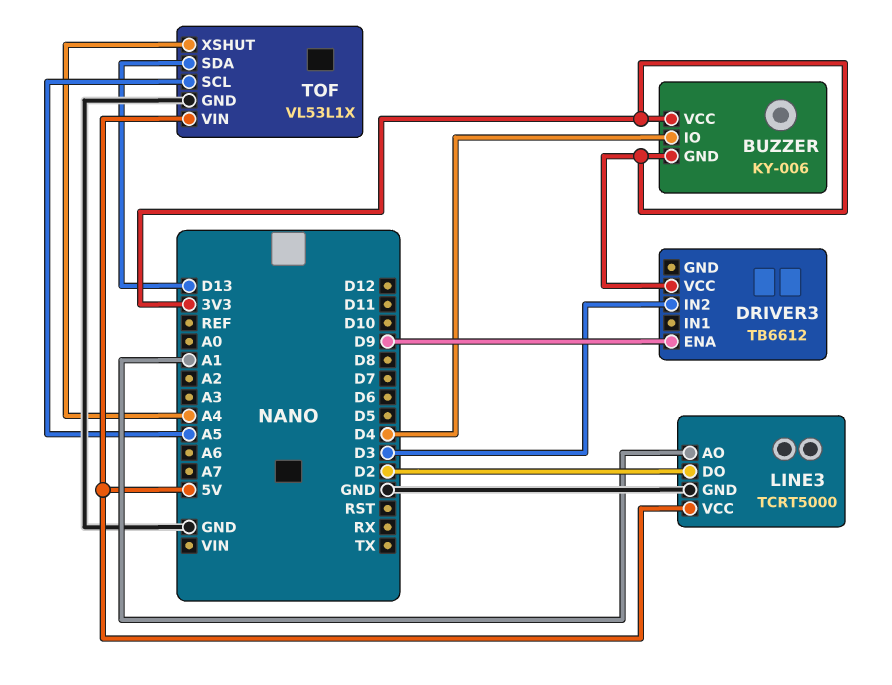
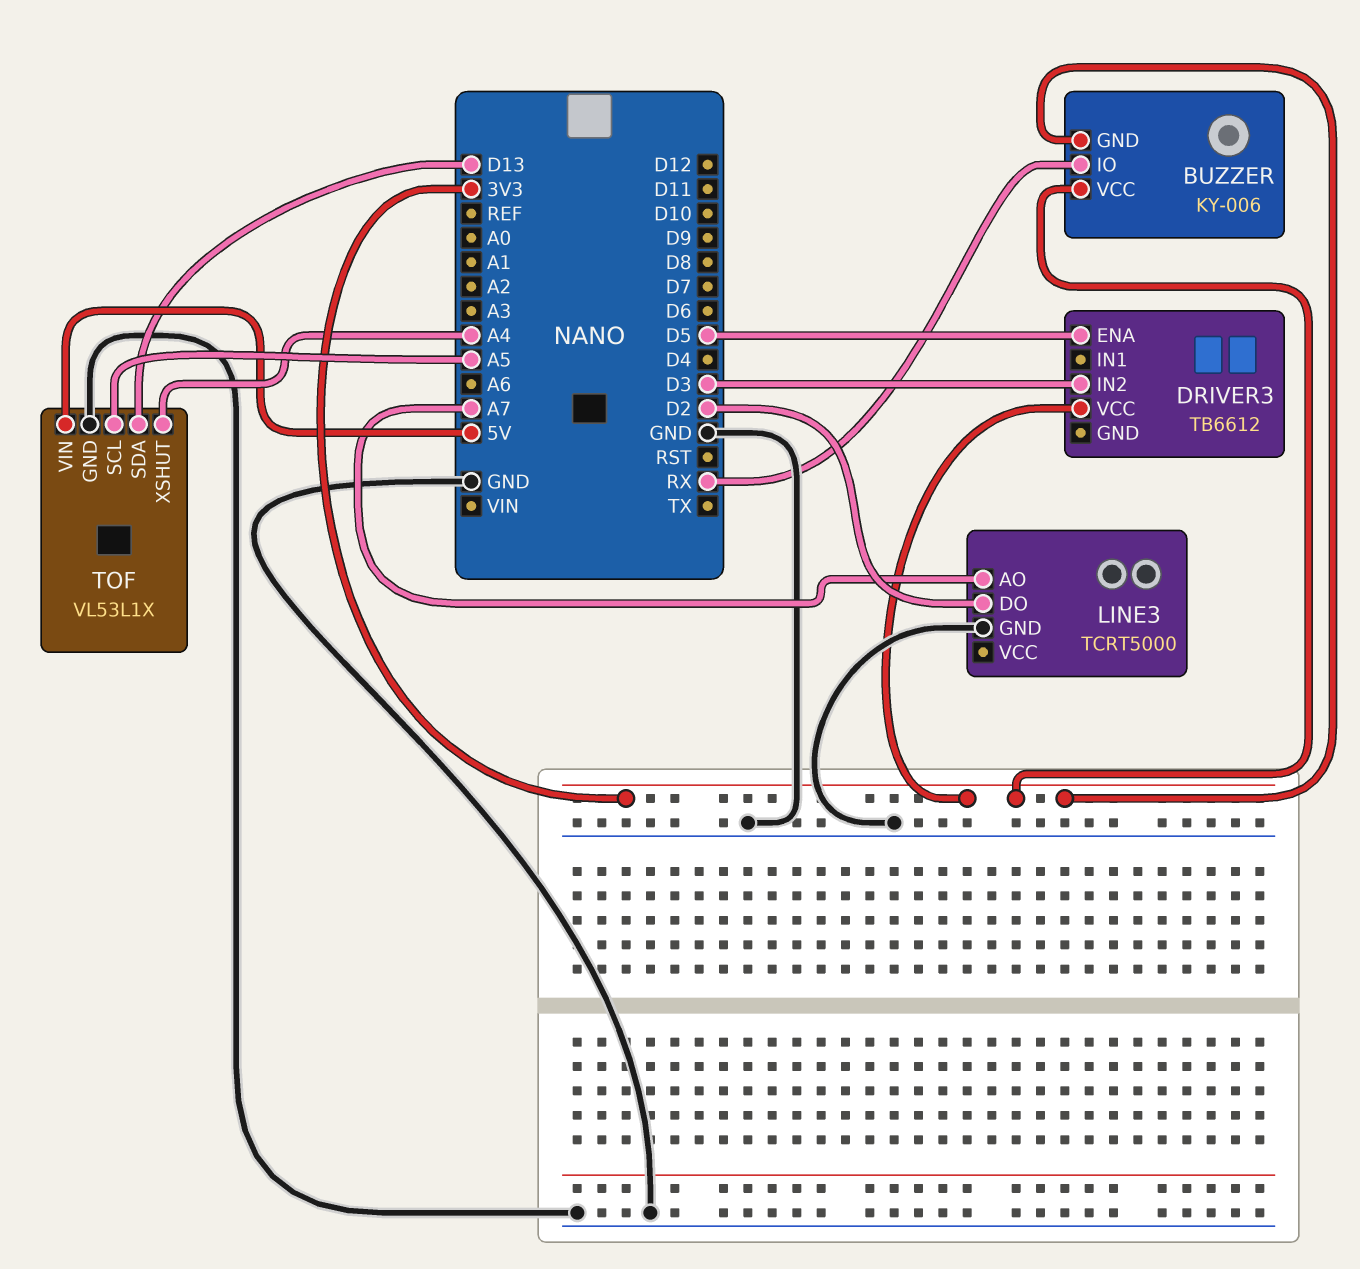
BUZZER pin IO: D4 -> RX
DRIVER3 pin ENA: D9 -> D5
LINE3 pin AO: A1 -> A7
LINE3 pin VCC: 5V -> none

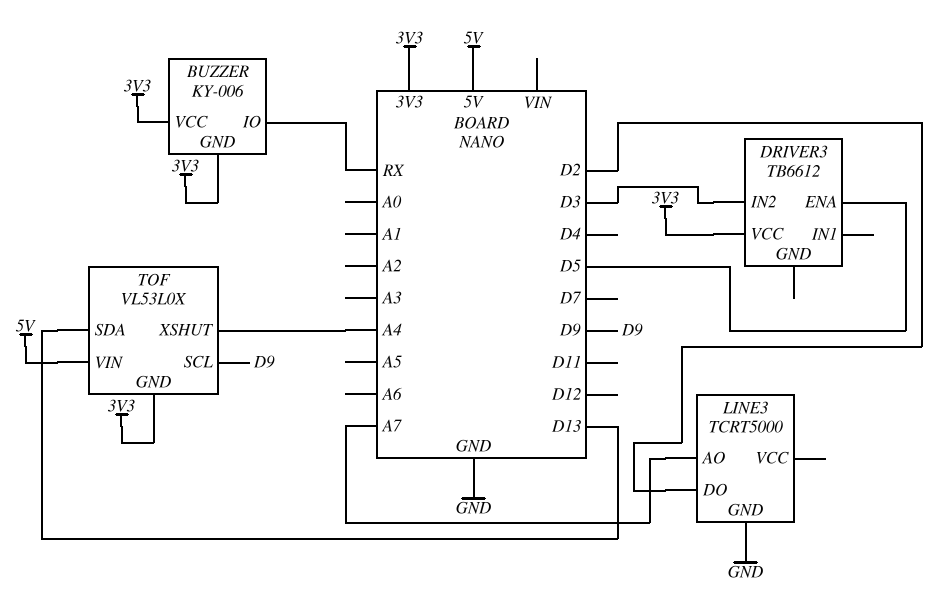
TOF: VL53L1X -> VL53L0X
TOF pin GND: GND -> 3V3
TOF pin SCL: A5 -> D9

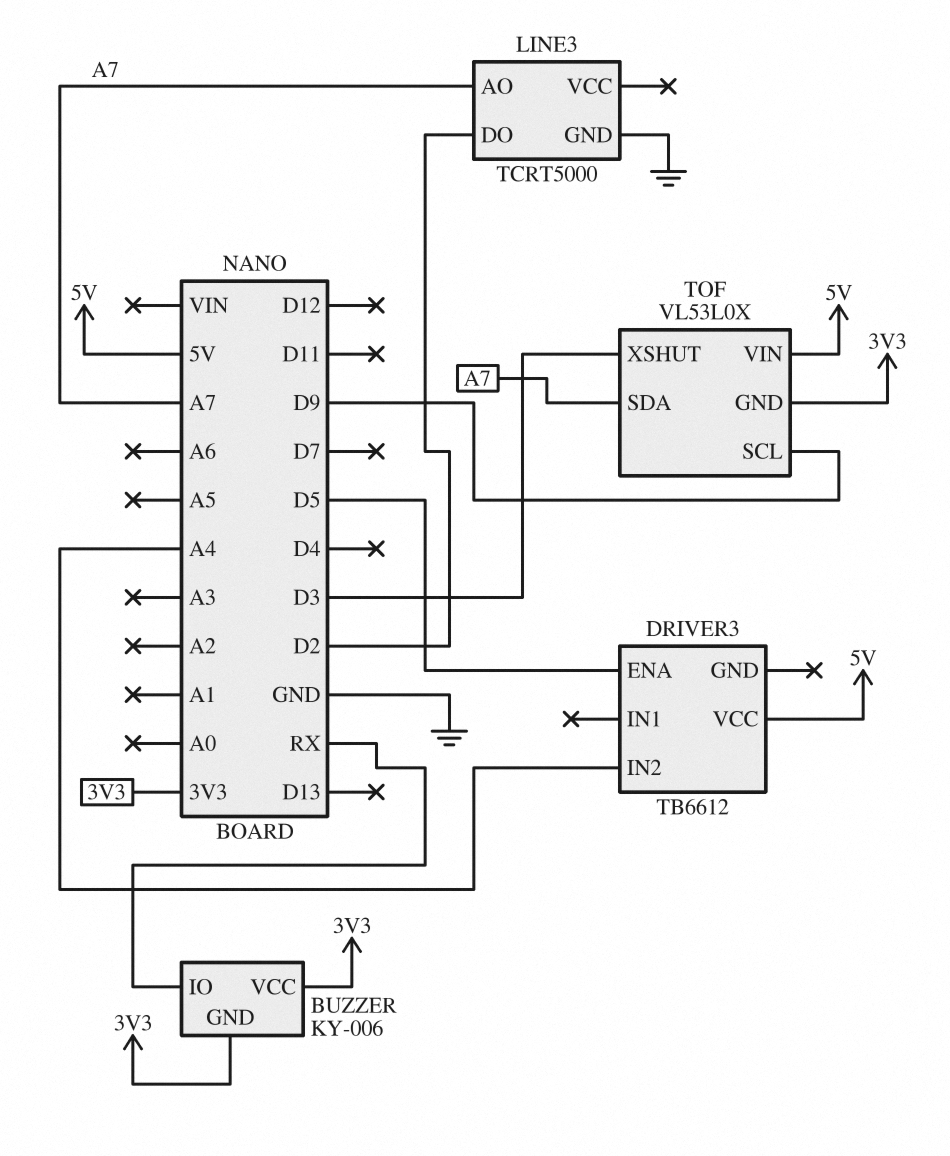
DRIVER3 pin IN2: D3 -> A4
DRIVER3 pin VCC: 3V3 -> 5V
TOF pin SDA: D13 -> A7
TOF pin XSHUT: A4 -> D3

